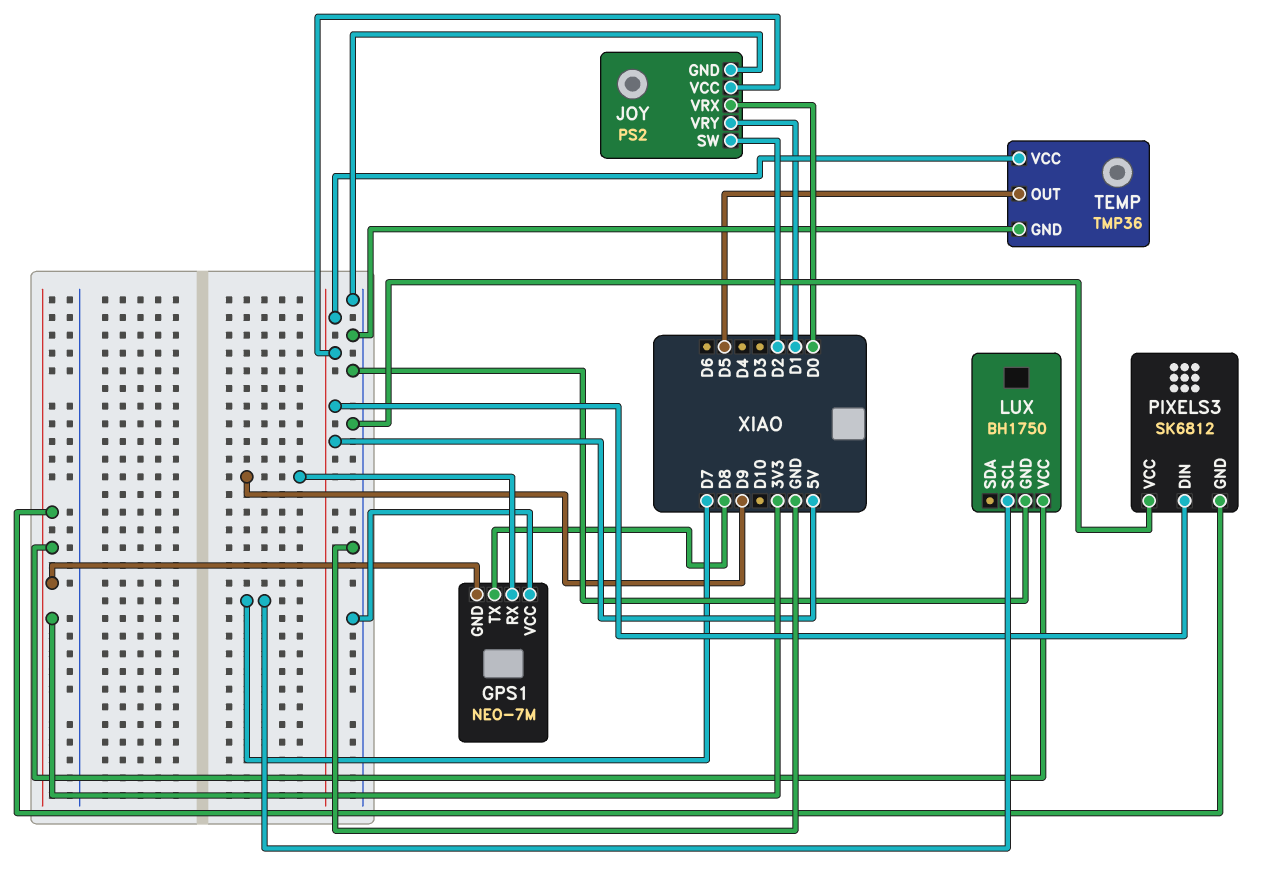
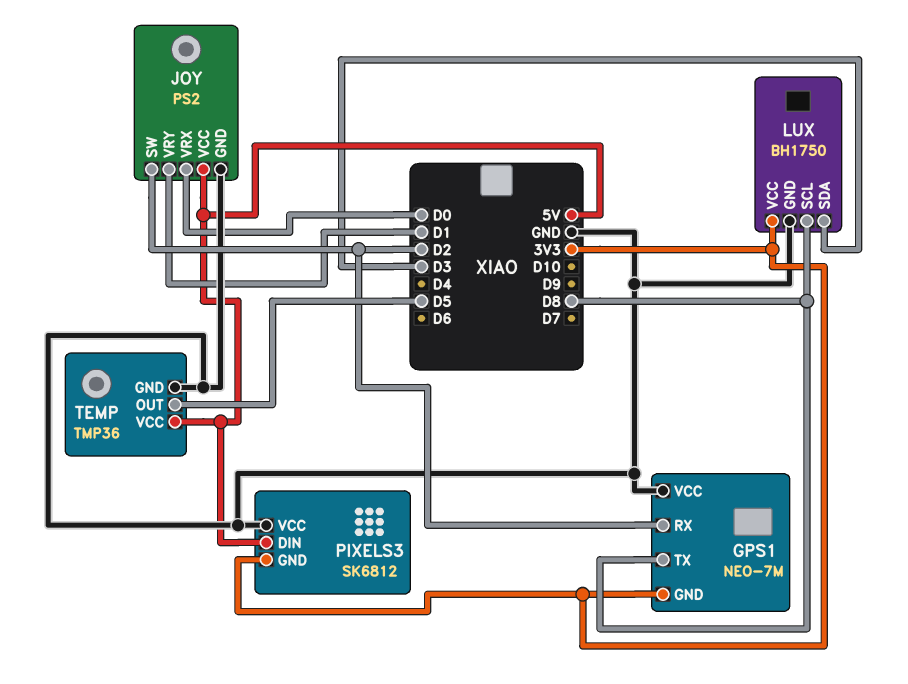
GPS1 pin RX: D9 -> D2
LUX pin SCL: D7 -> D8
LUX pin SDA: none -> D3

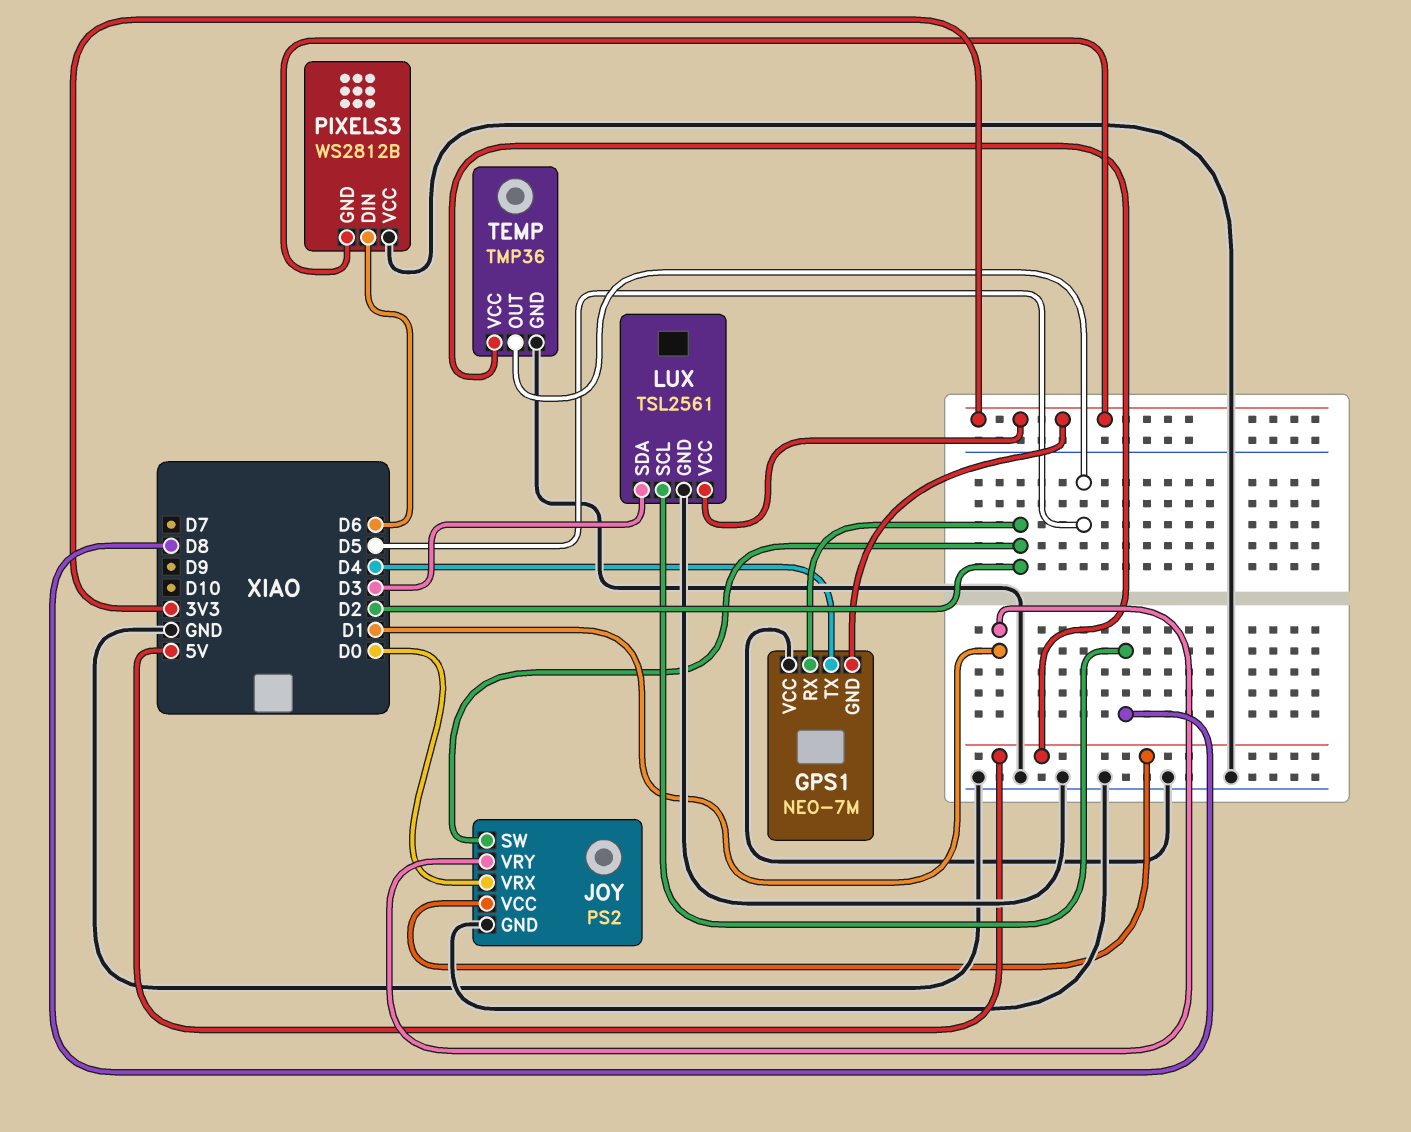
GPS1 pin TX: D8 -> D4
LUX: BH1750 -> TSL2561
PIXELS3: SK6812 -> WS2812B
PIXELS3 pin DIN: 5V -> D6

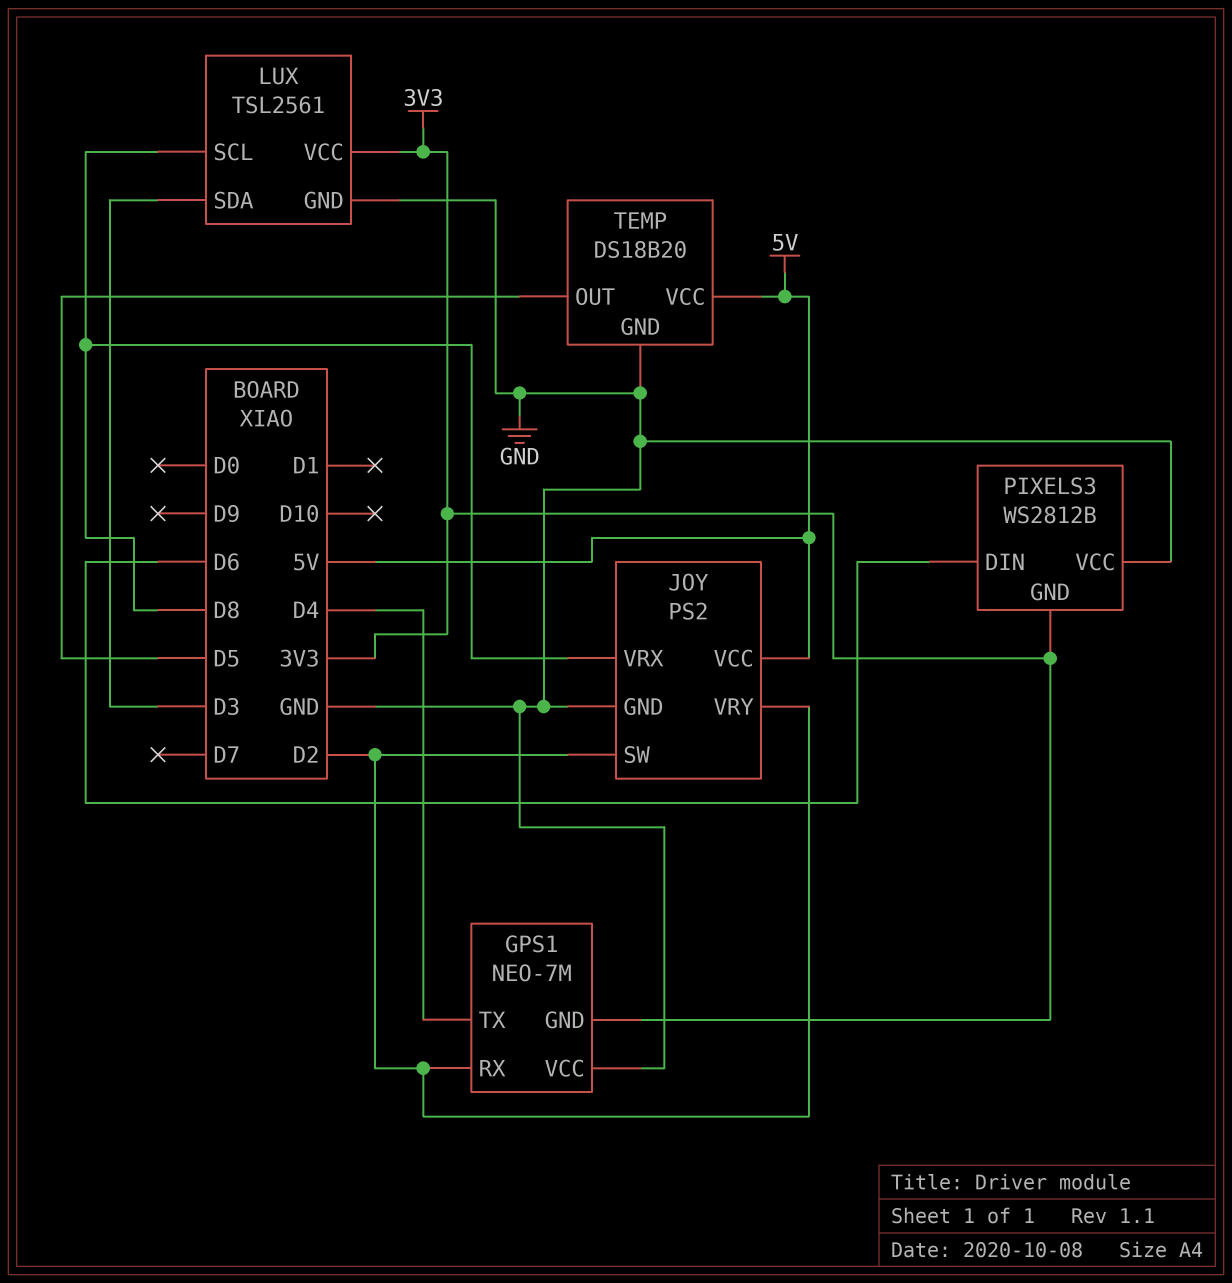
JOY pin VRX: D0 -> D8
JOY pin VRY: D1 -> D2
TEMP: TMP36 -> DS18B20

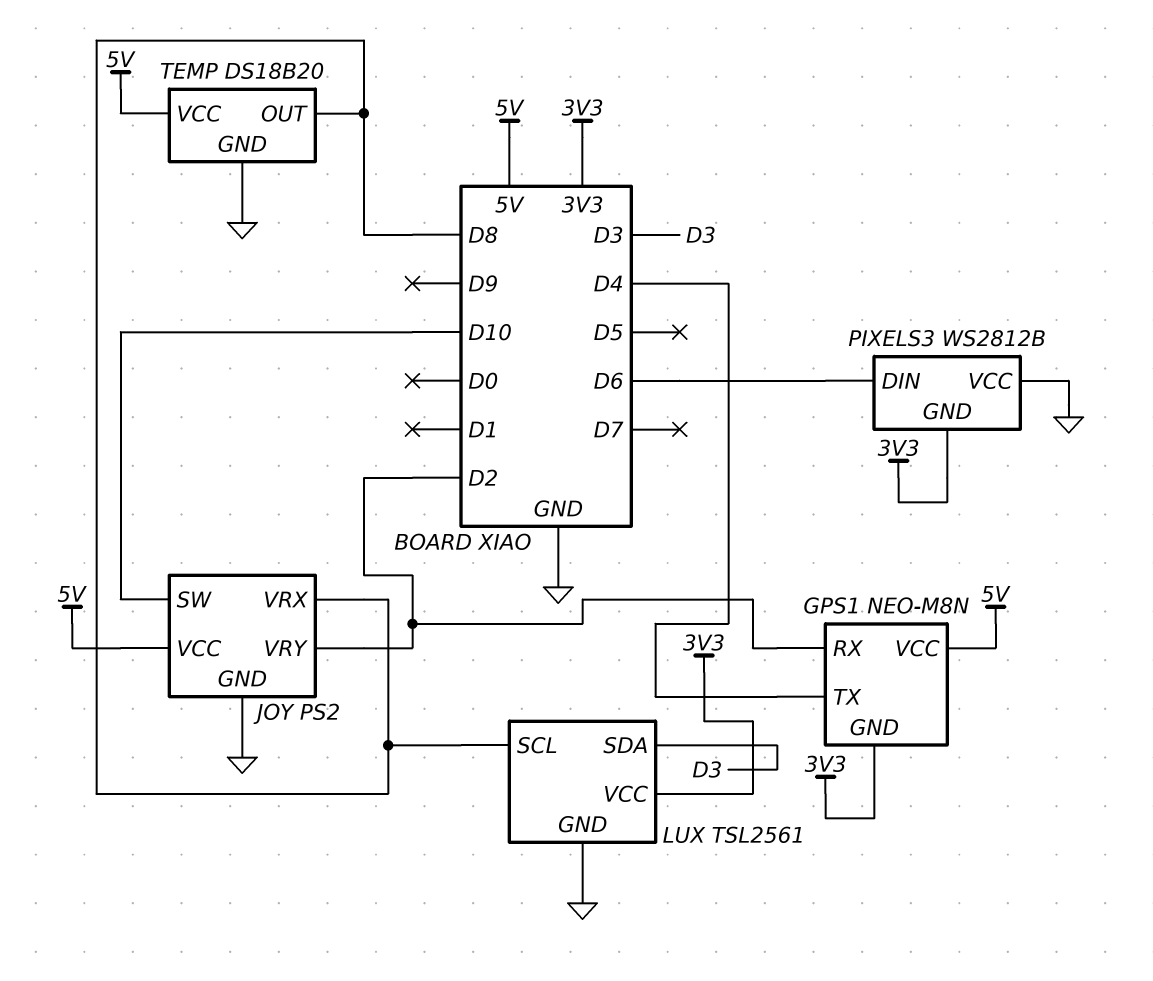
GPS1: NEO-7M -> NEO-M8N
GPS1 pin VCC: GND -> 5V
JOY pin SW: D2 -> D10
TEMP pin OUT: D5 -> D8

